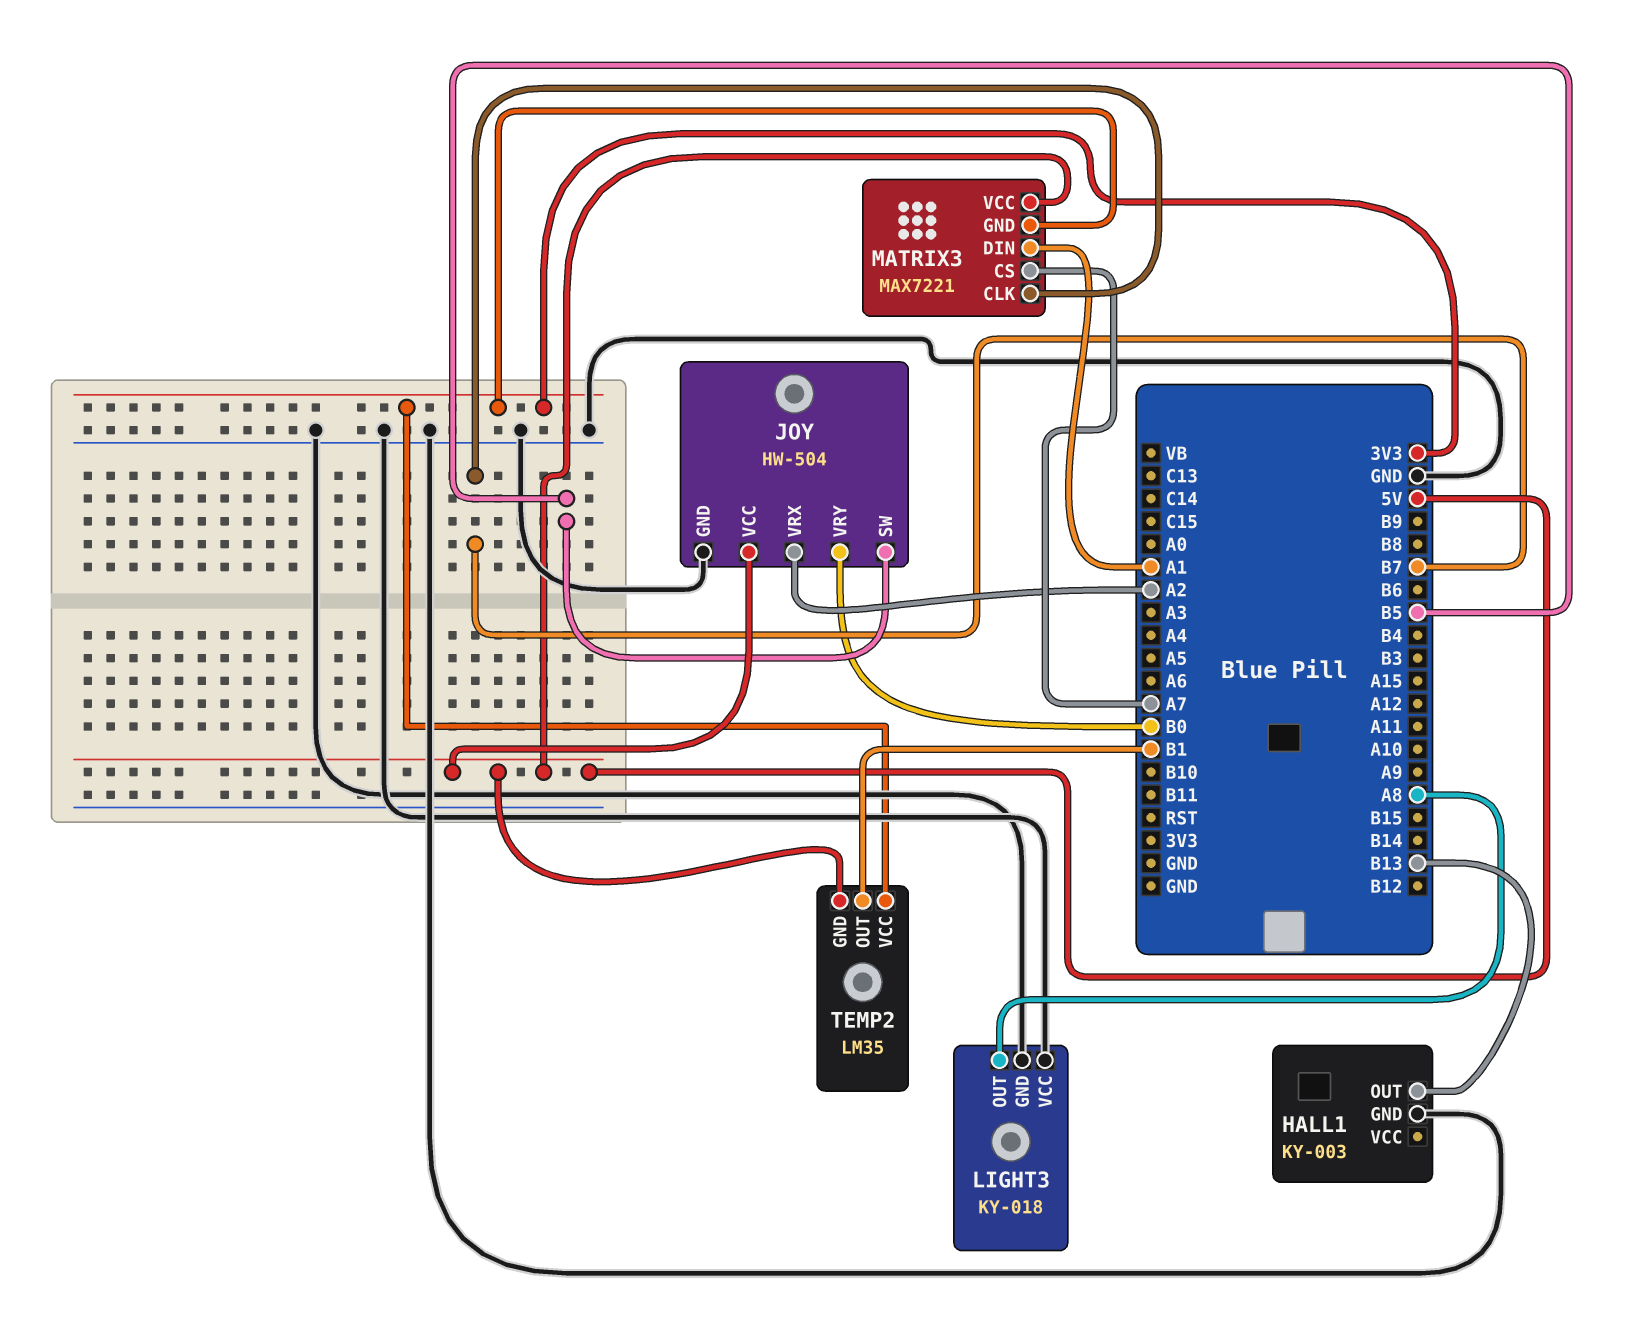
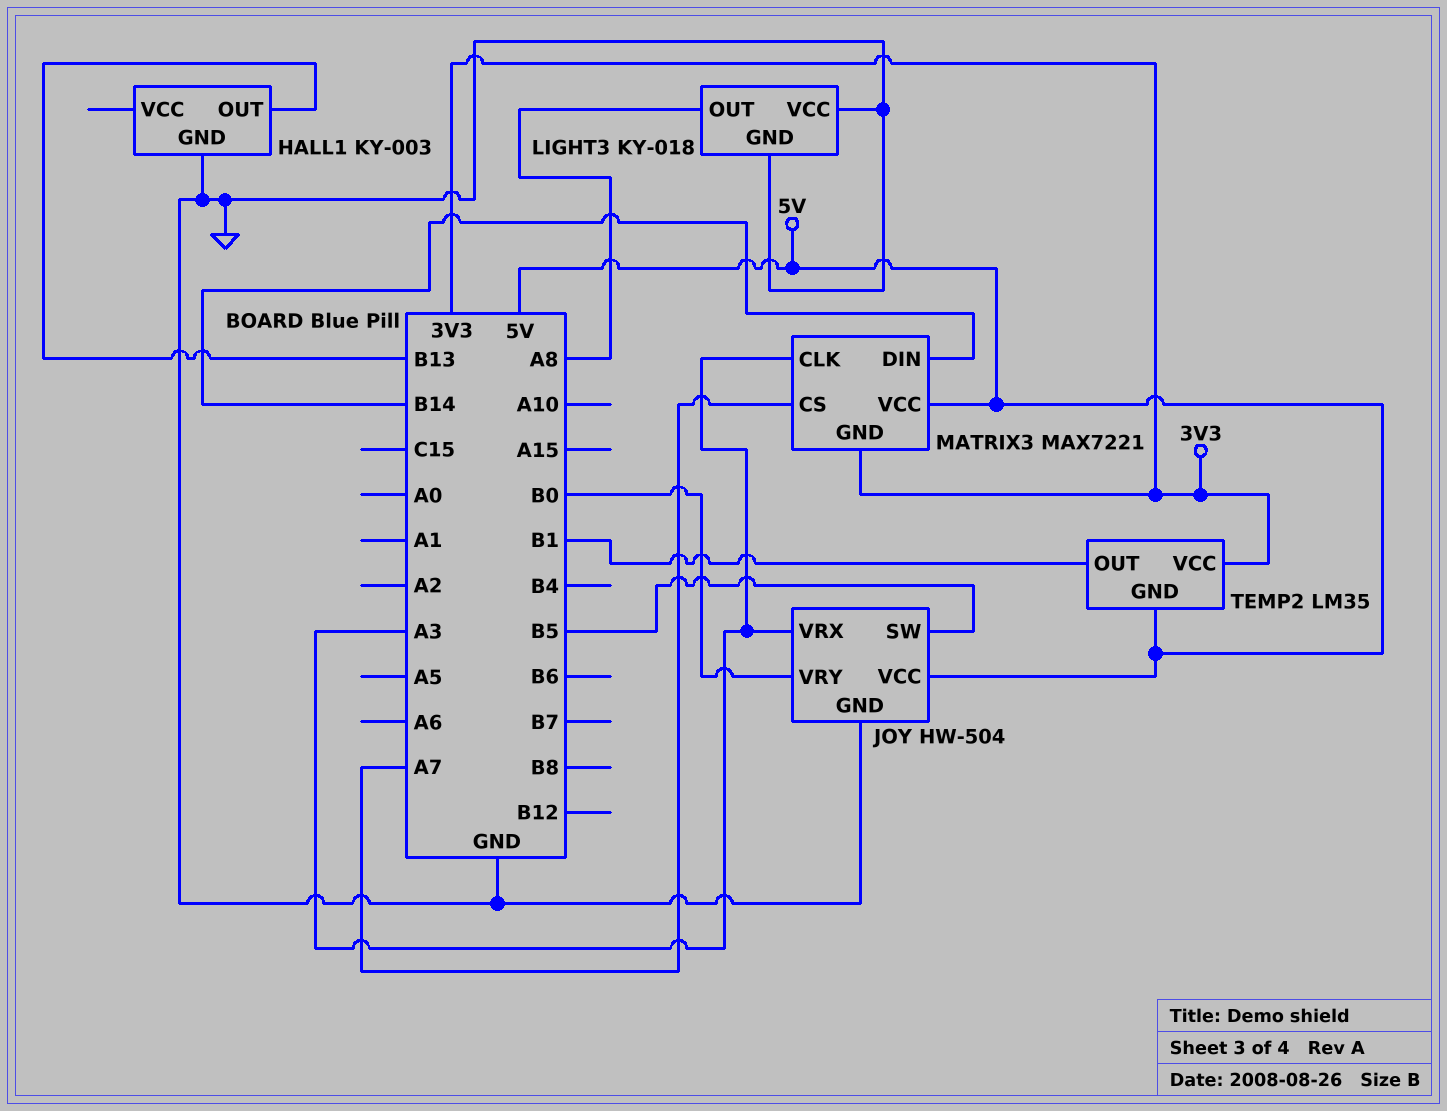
JOY pin VRX: A2 -> A3
MATRIX3 pin CLK: B7 -> A3
MATRIX3 pin DIN: A1 -> B14

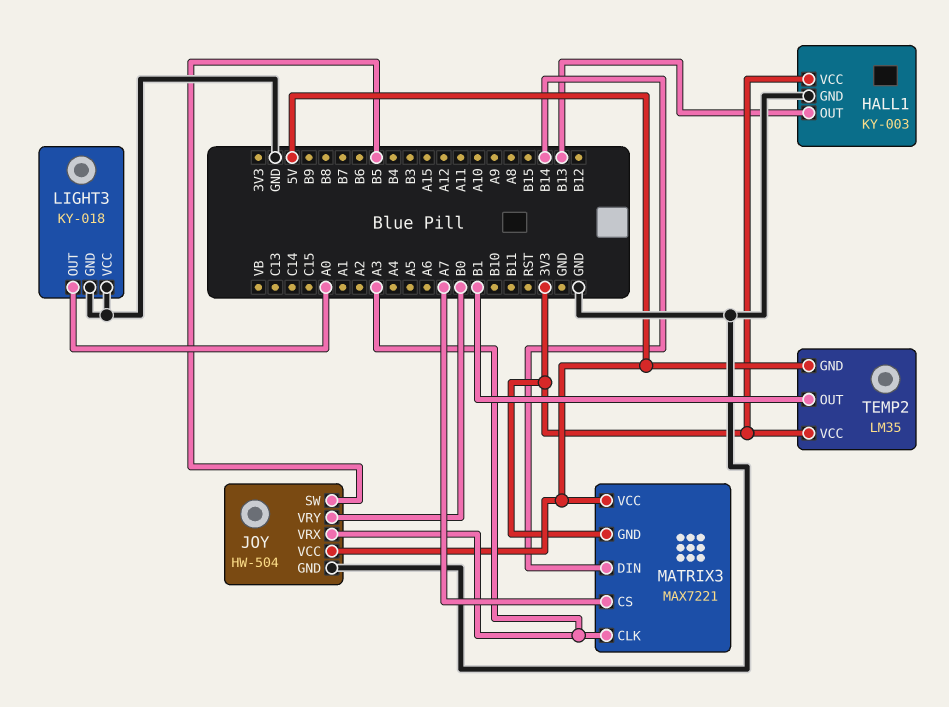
HALL1 pin VCC: none -> 3V3
LIGHT3 pin OUT: A8 -> A0

